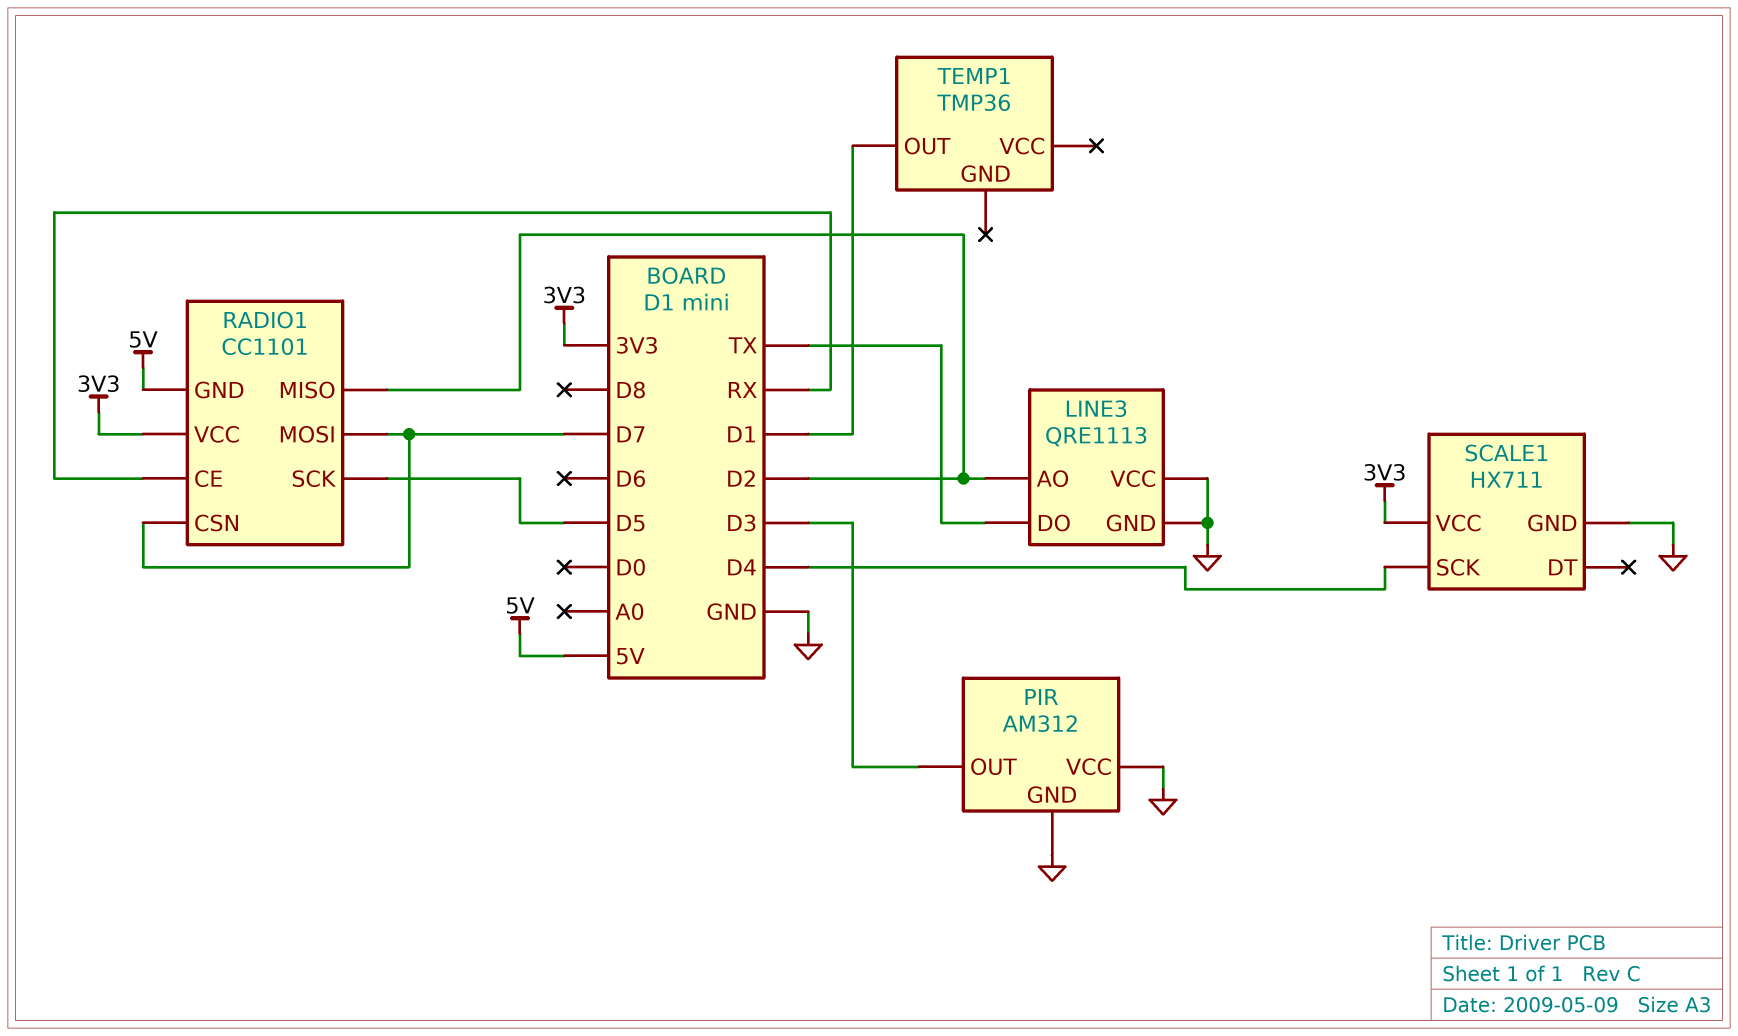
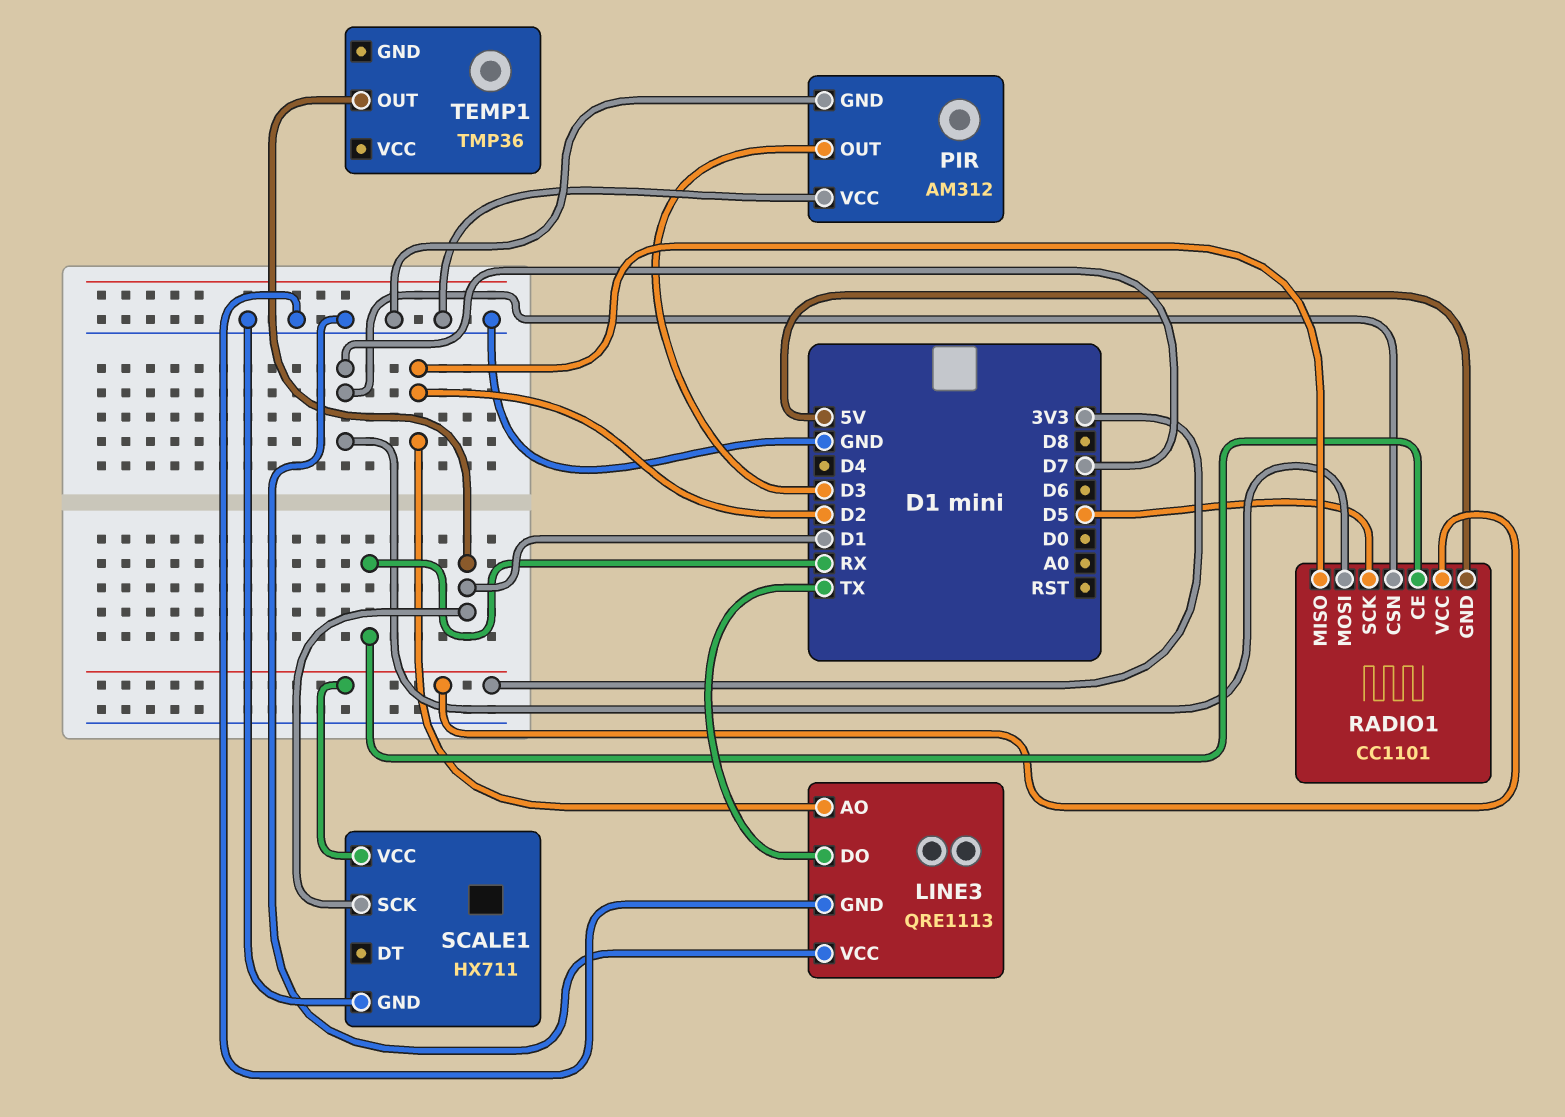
SCALE1 pin SCK: D4 -> D1

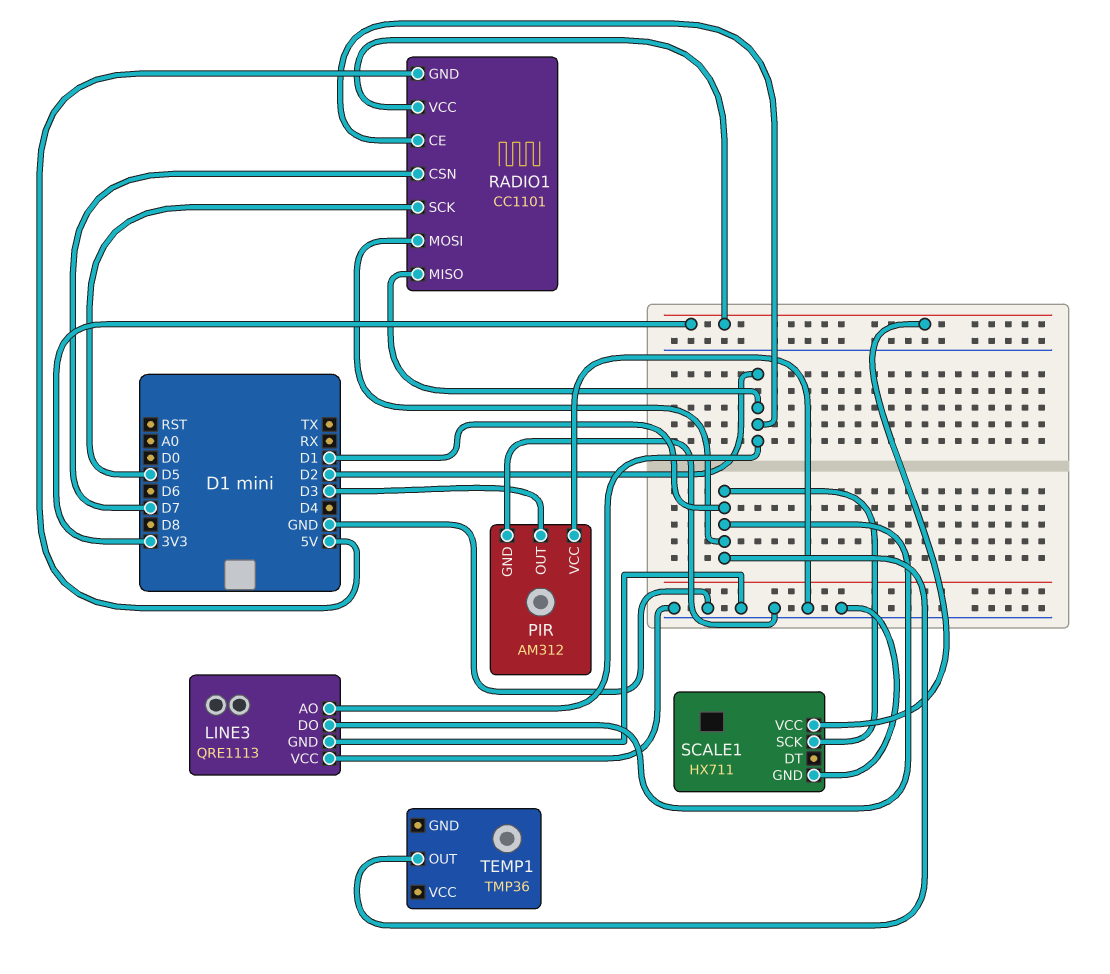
LINE3 pin DO: TX -> D1
RADIO1 pin CE: RX -> D2
RADIO1 pin MOSI: D7 -> D1

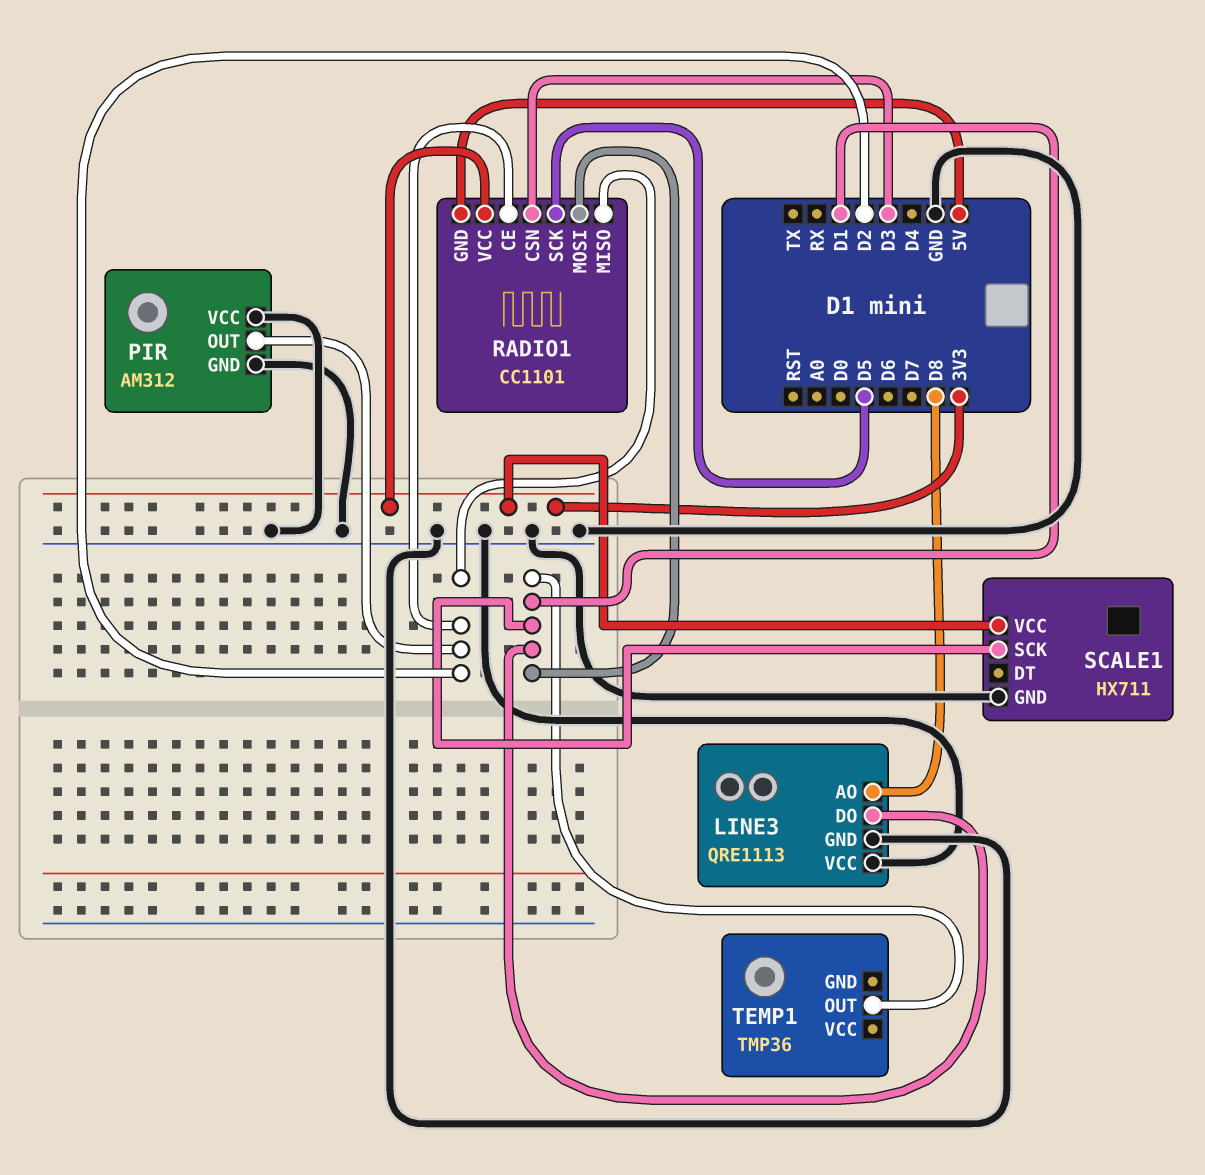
LINE3 pin AO: D2 -> D8
PIR pin OUT: D3 -> D2
RADIO1 pin CSN: D7 -> D3

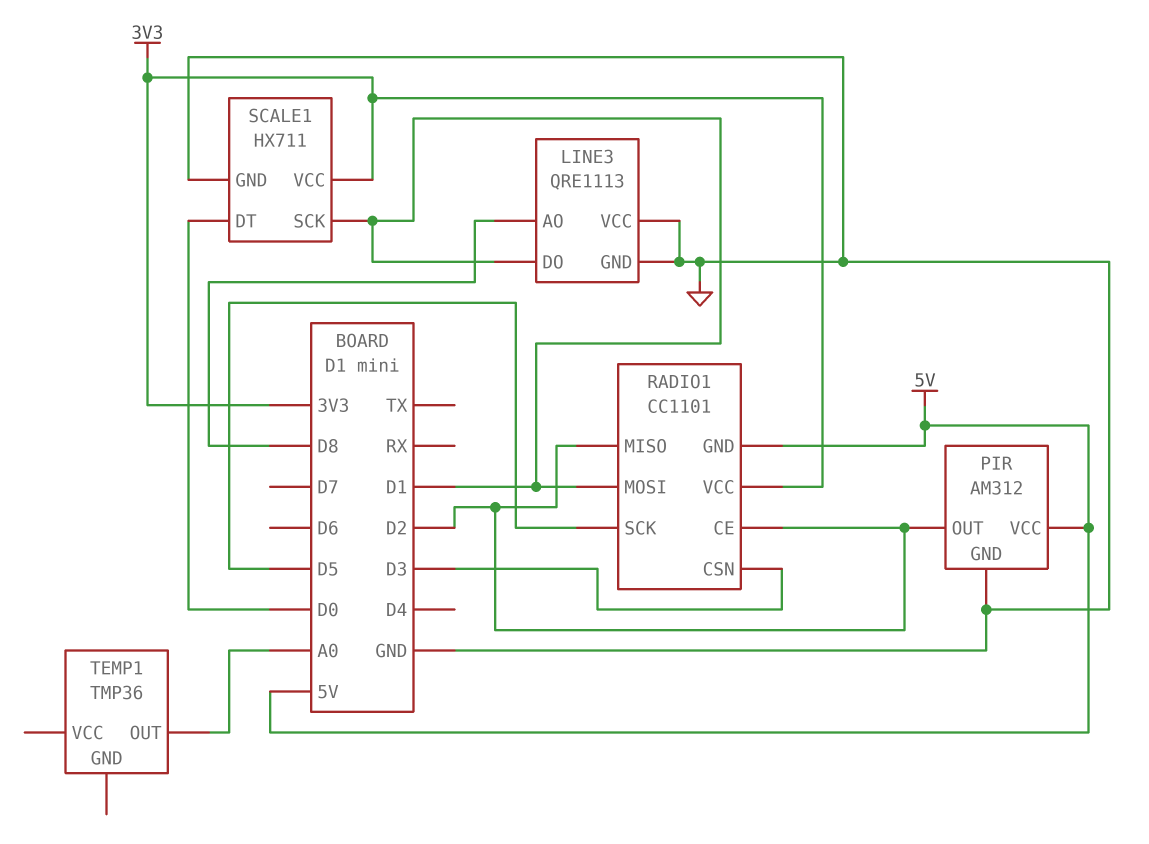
PIR pin VCC: GND -> 5V
SCALE1 pin DT: none -> D0
TEMP1 pin OUT: D1 -> A0

